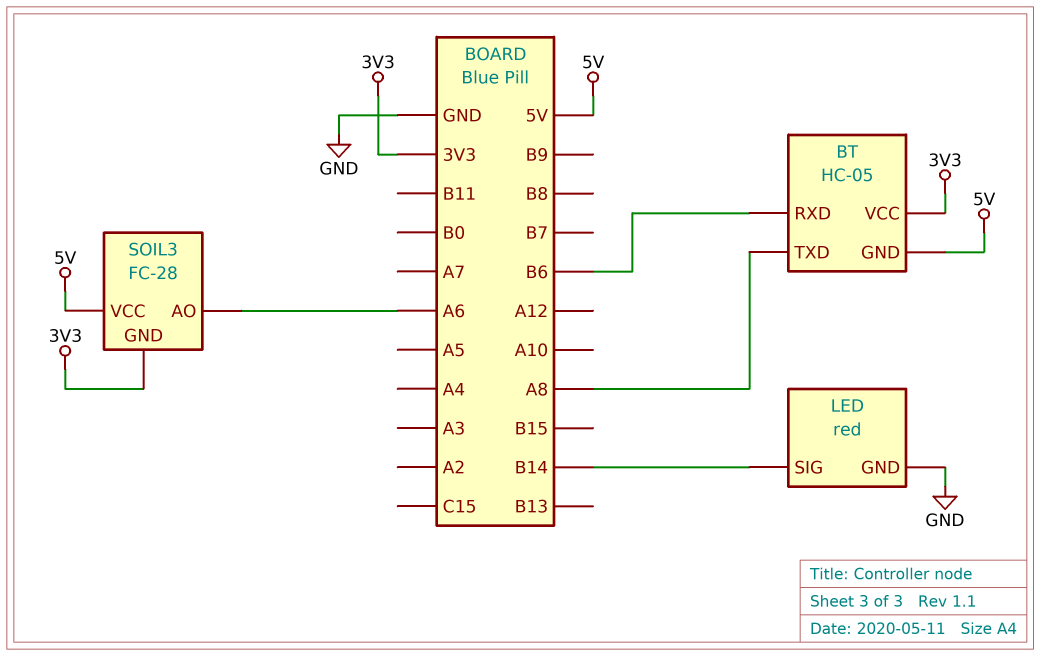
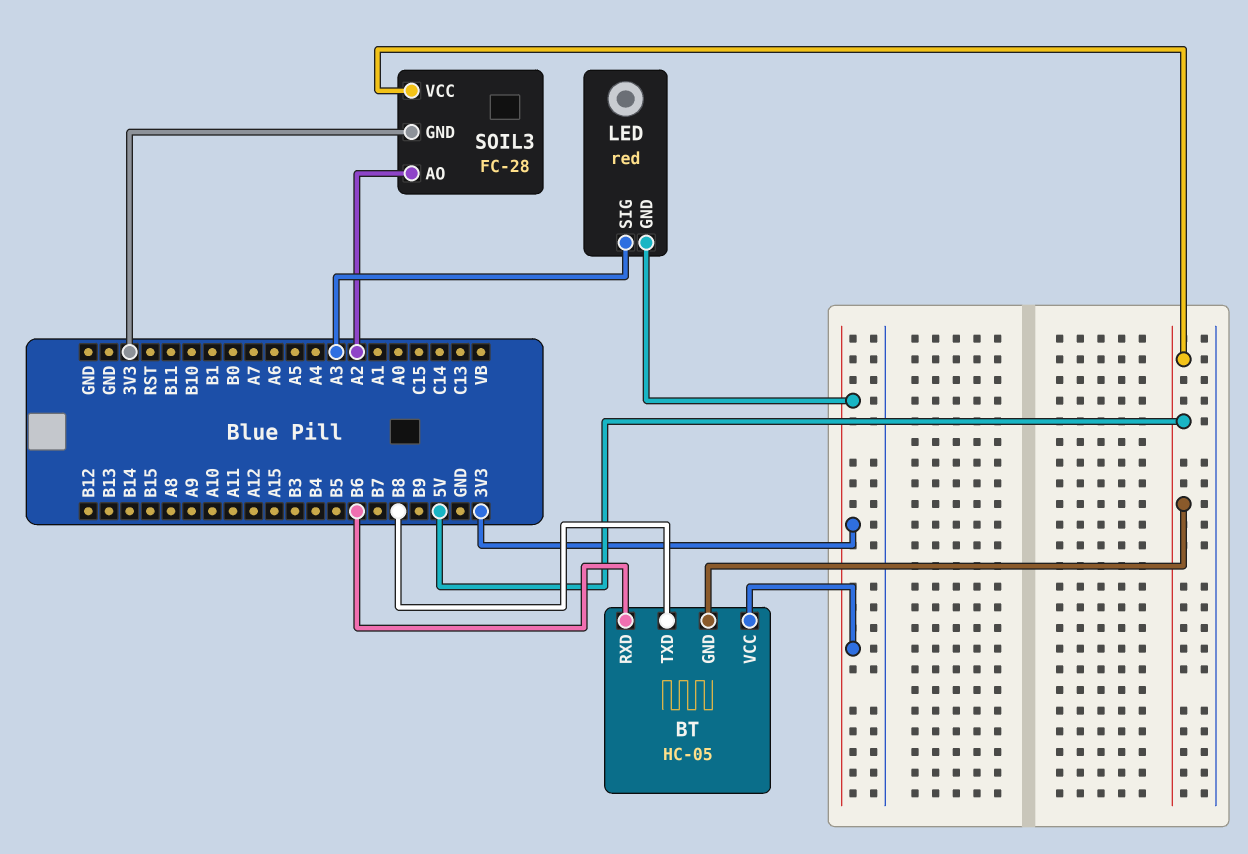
BT pin TXD: A8 -> B8
LED pin GND: GND -> 3V3
LED pin SIG: B14 -> A3
SOIL3 pin AO: A6 -> A2

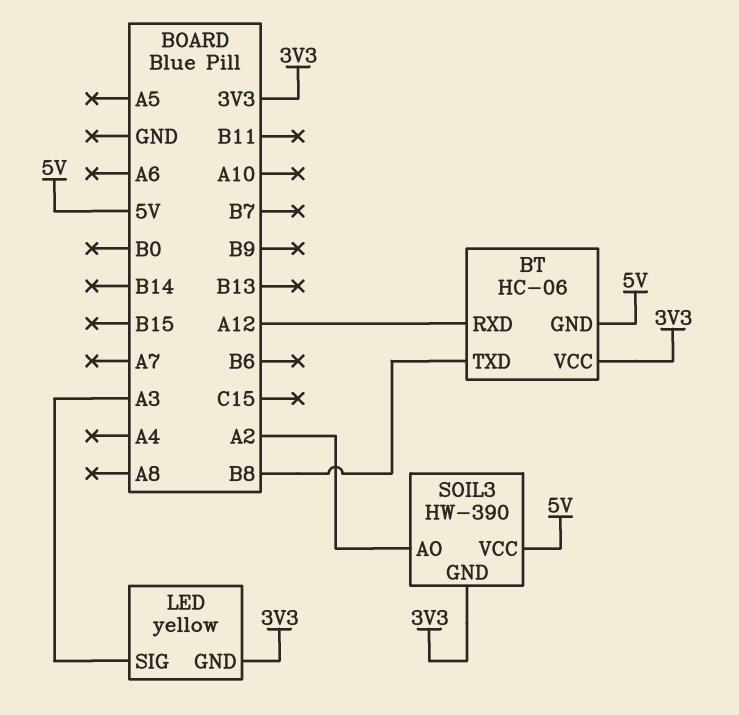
BT: HC-05 -> HC-06
BT pin RXD: B6 -> A12
LED: red -> yellow
SOIL3: FC-28 -> HW-390

